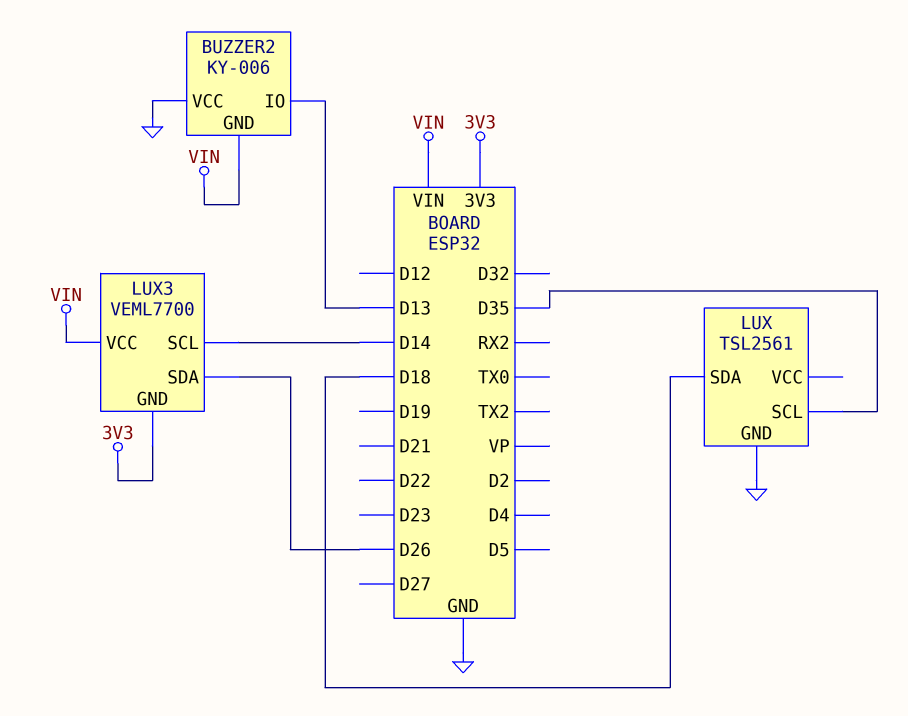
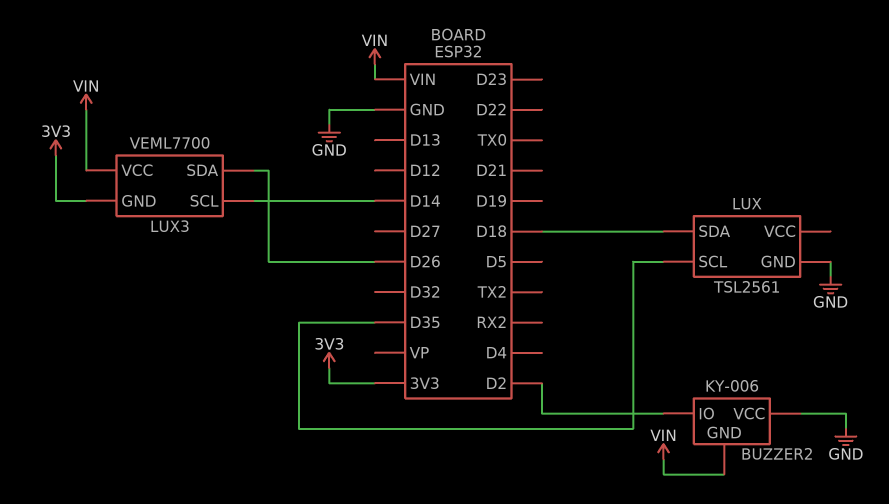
BUZZER2 pin IO: D13 -> D2

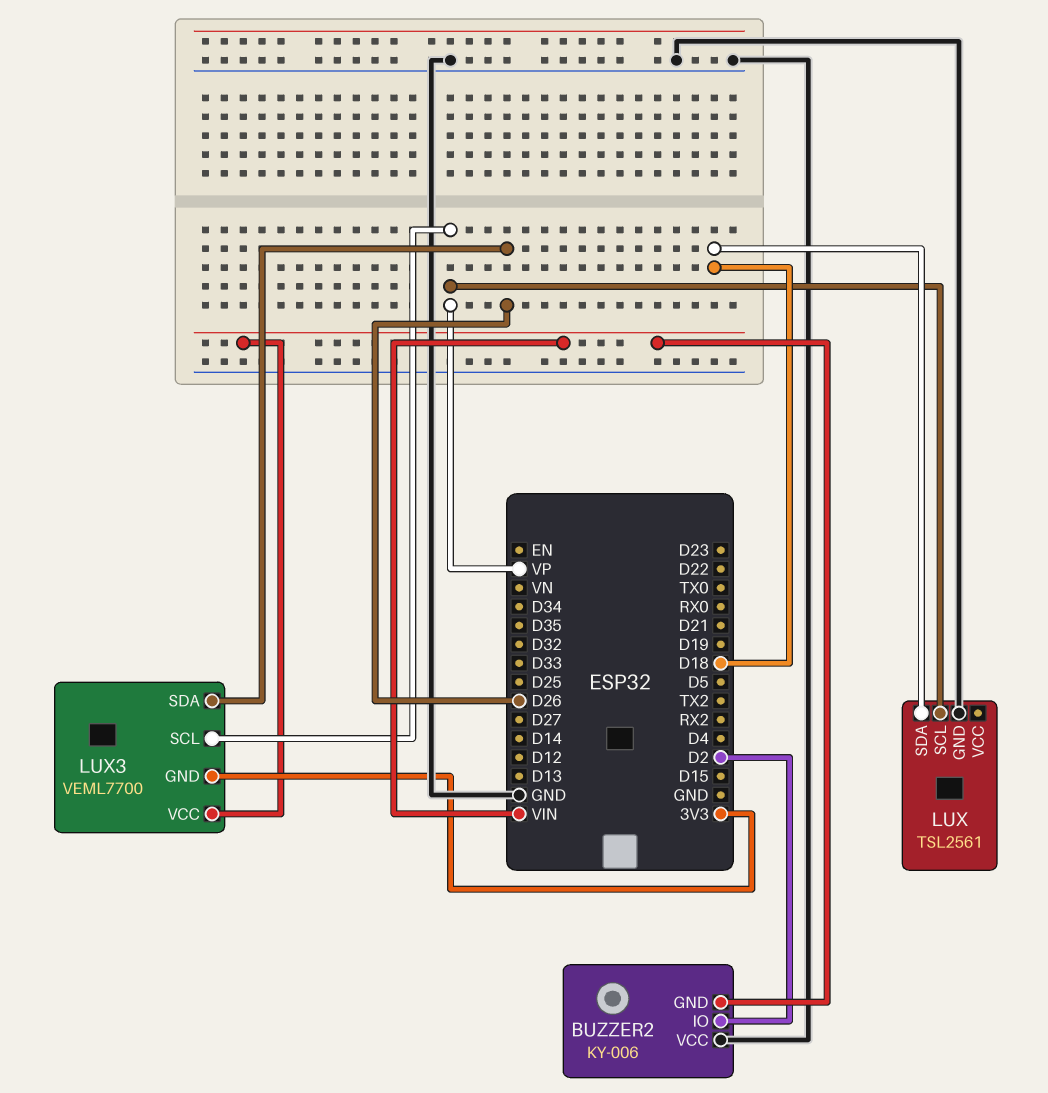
LUX pin SCL: D35 -> VP
LUX3 pin SCL: D14 -> VP

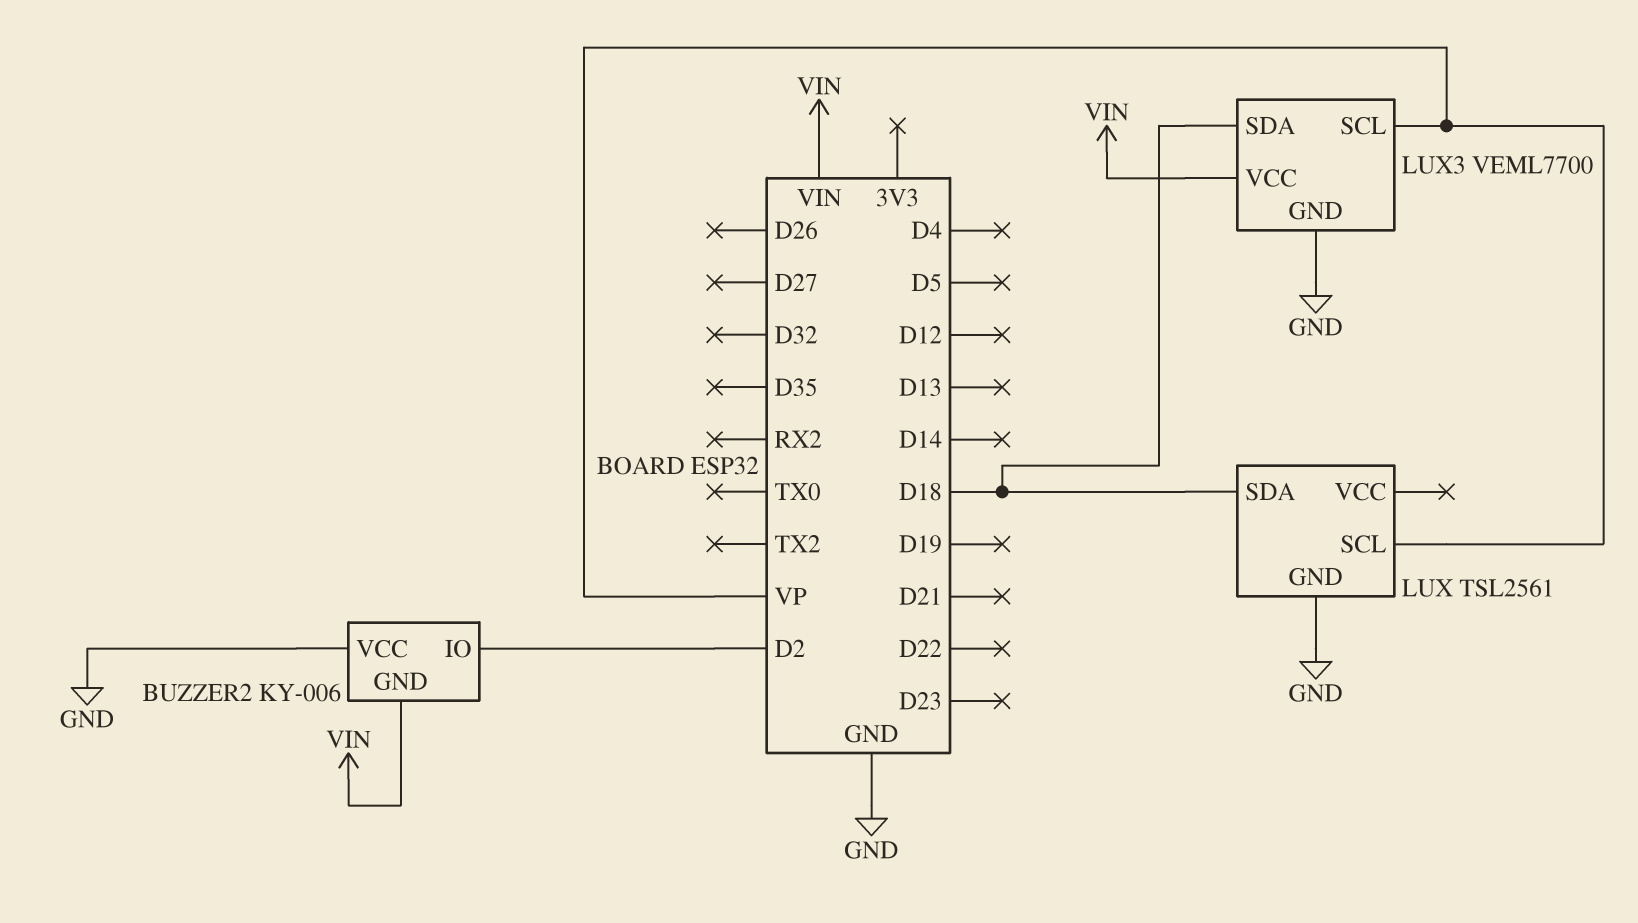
LUX3 pin GND: 3V3 -> GND
LUX3 pin SDA: D26 -> D18

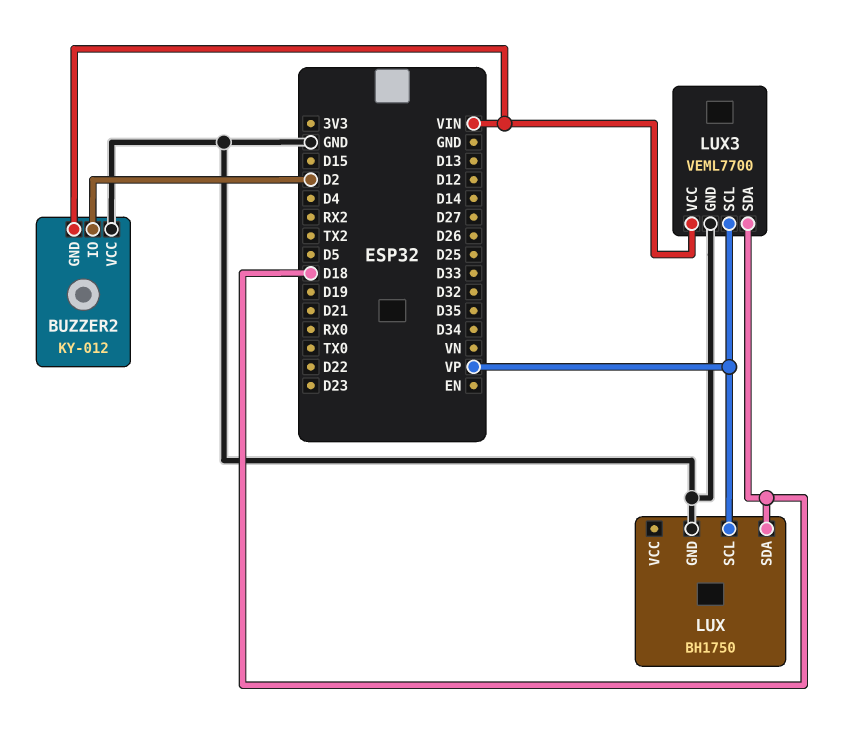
BUZZER2: KY-006 -> KY-012
LUX: TSL2561 -> BH1750

